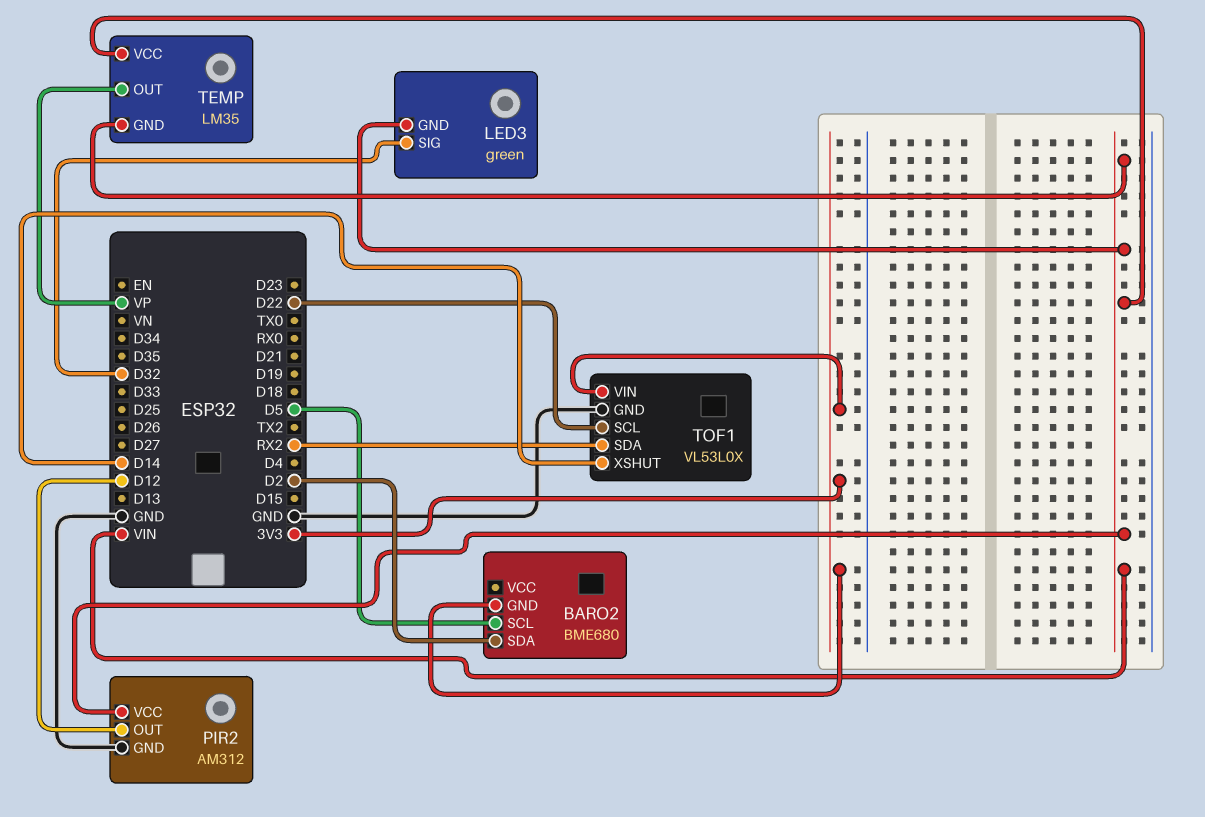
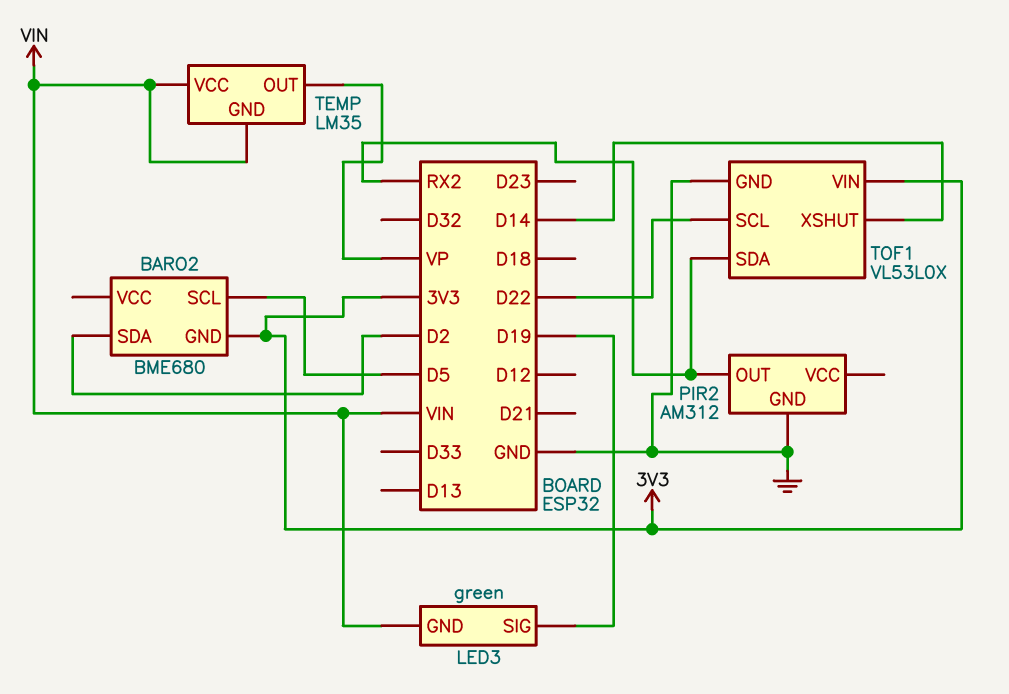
LED3 pin SIG: D32 -> D19
PIR2 pin OUT: D12 -> RX2
PIR2 pin VCC: VIN -> none

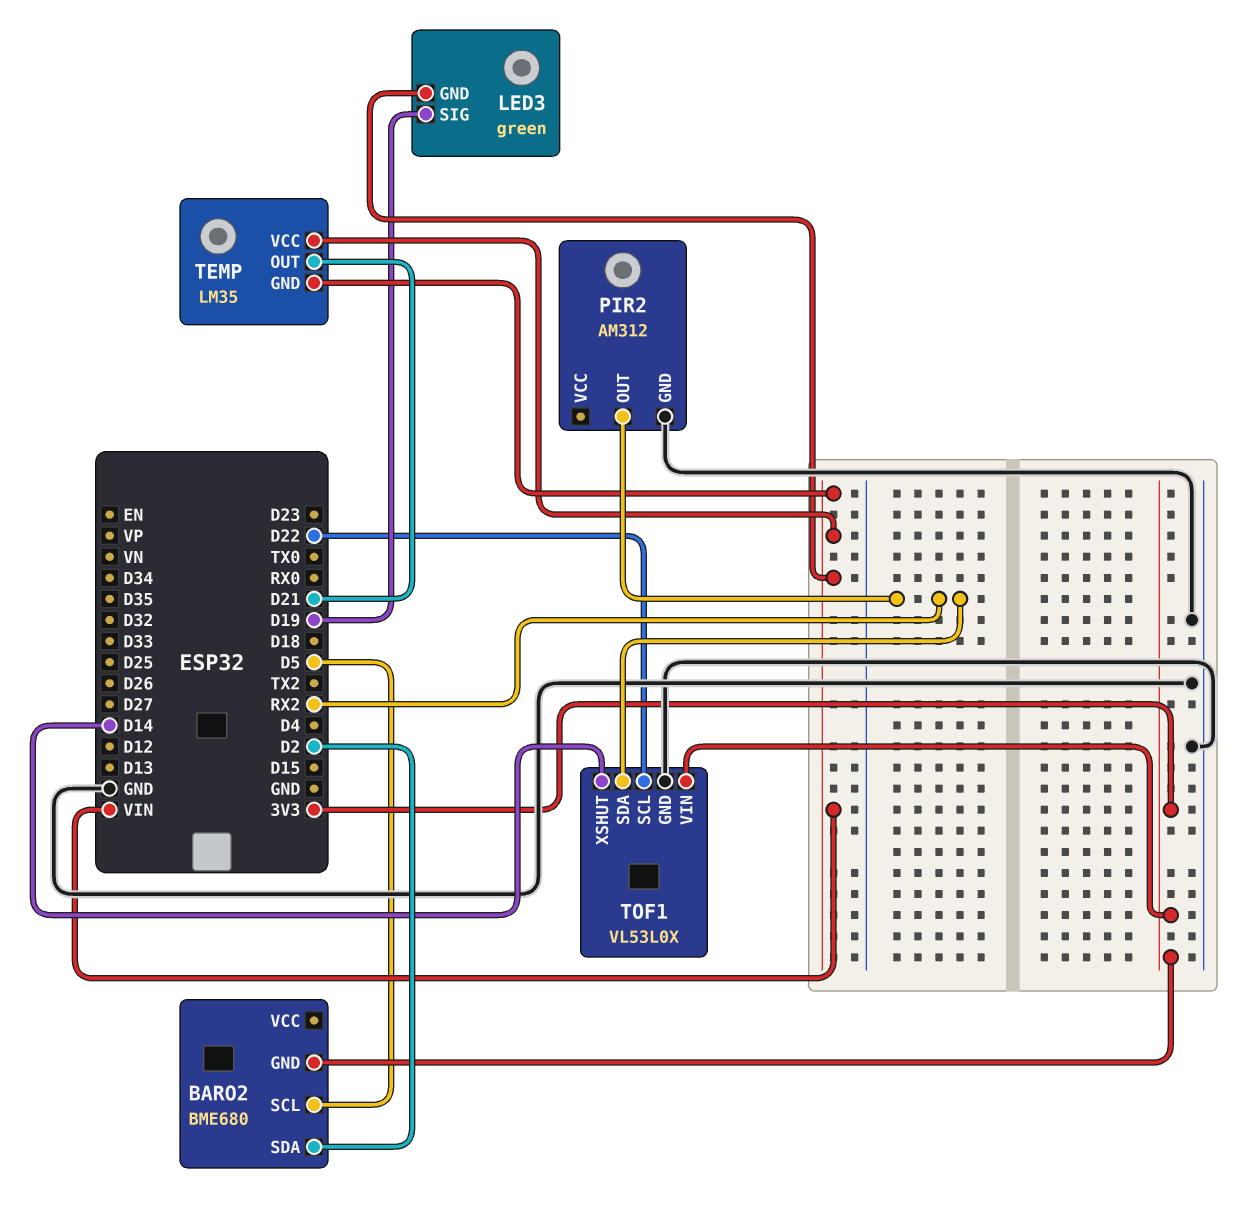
TEMP pin OUT: VP -> D21

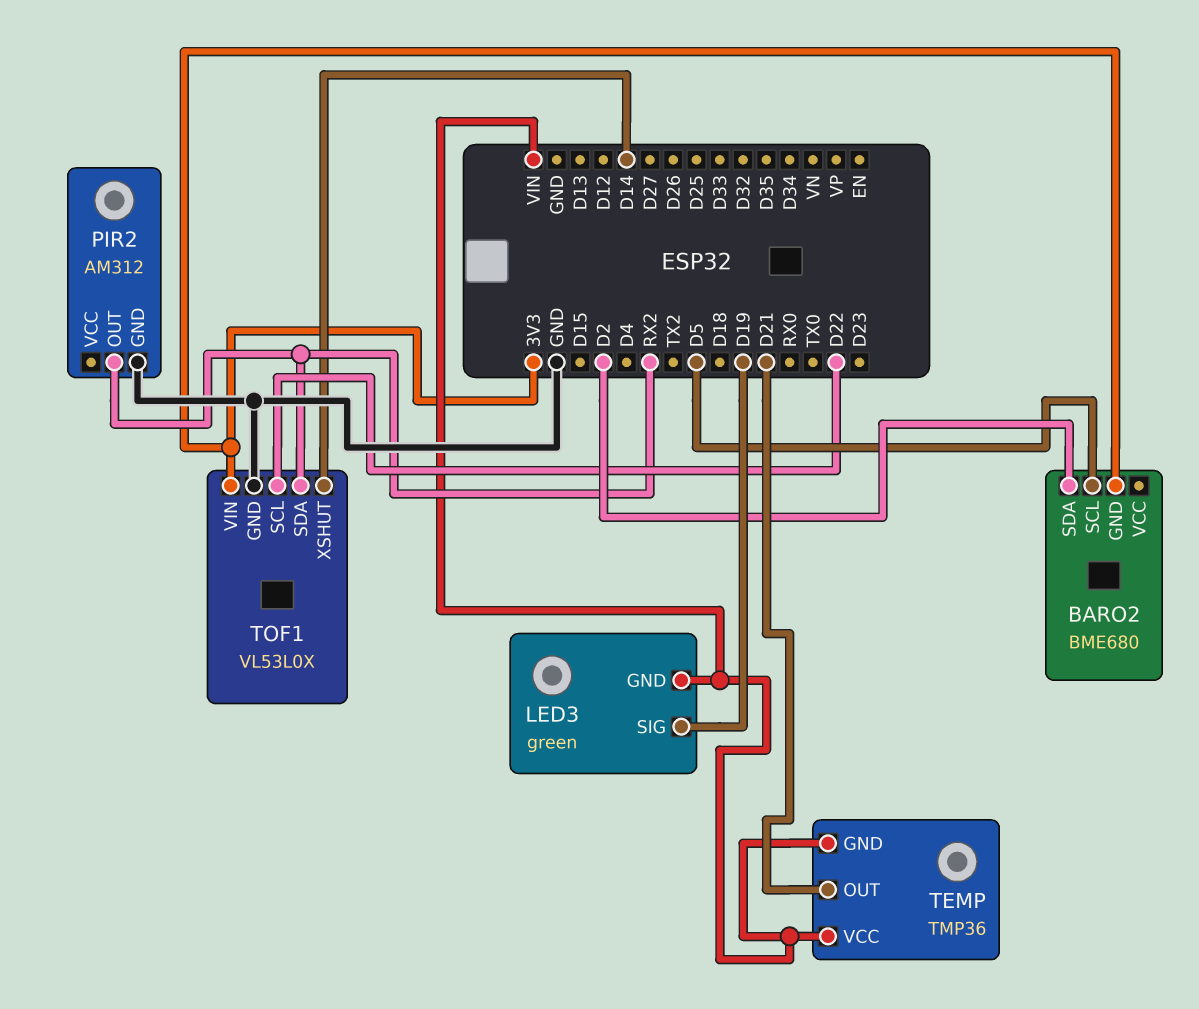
TEMP: LM35 -> TMP36

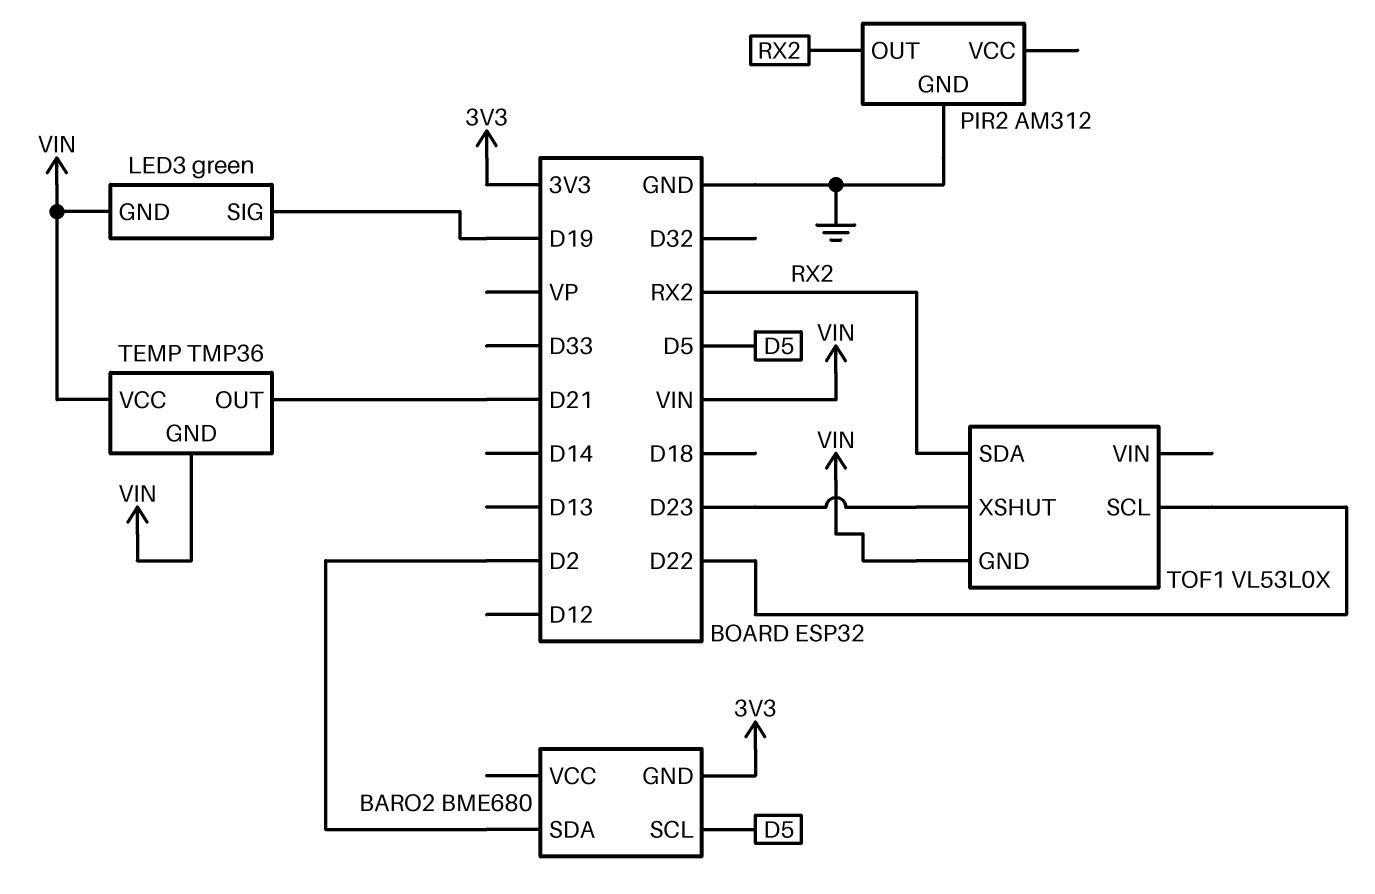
TOF1 pin GND: GND -> VIN
TOF1 pin VIN: 3V3 -> none
TOF1 pin XSHUT: D14 -> D23

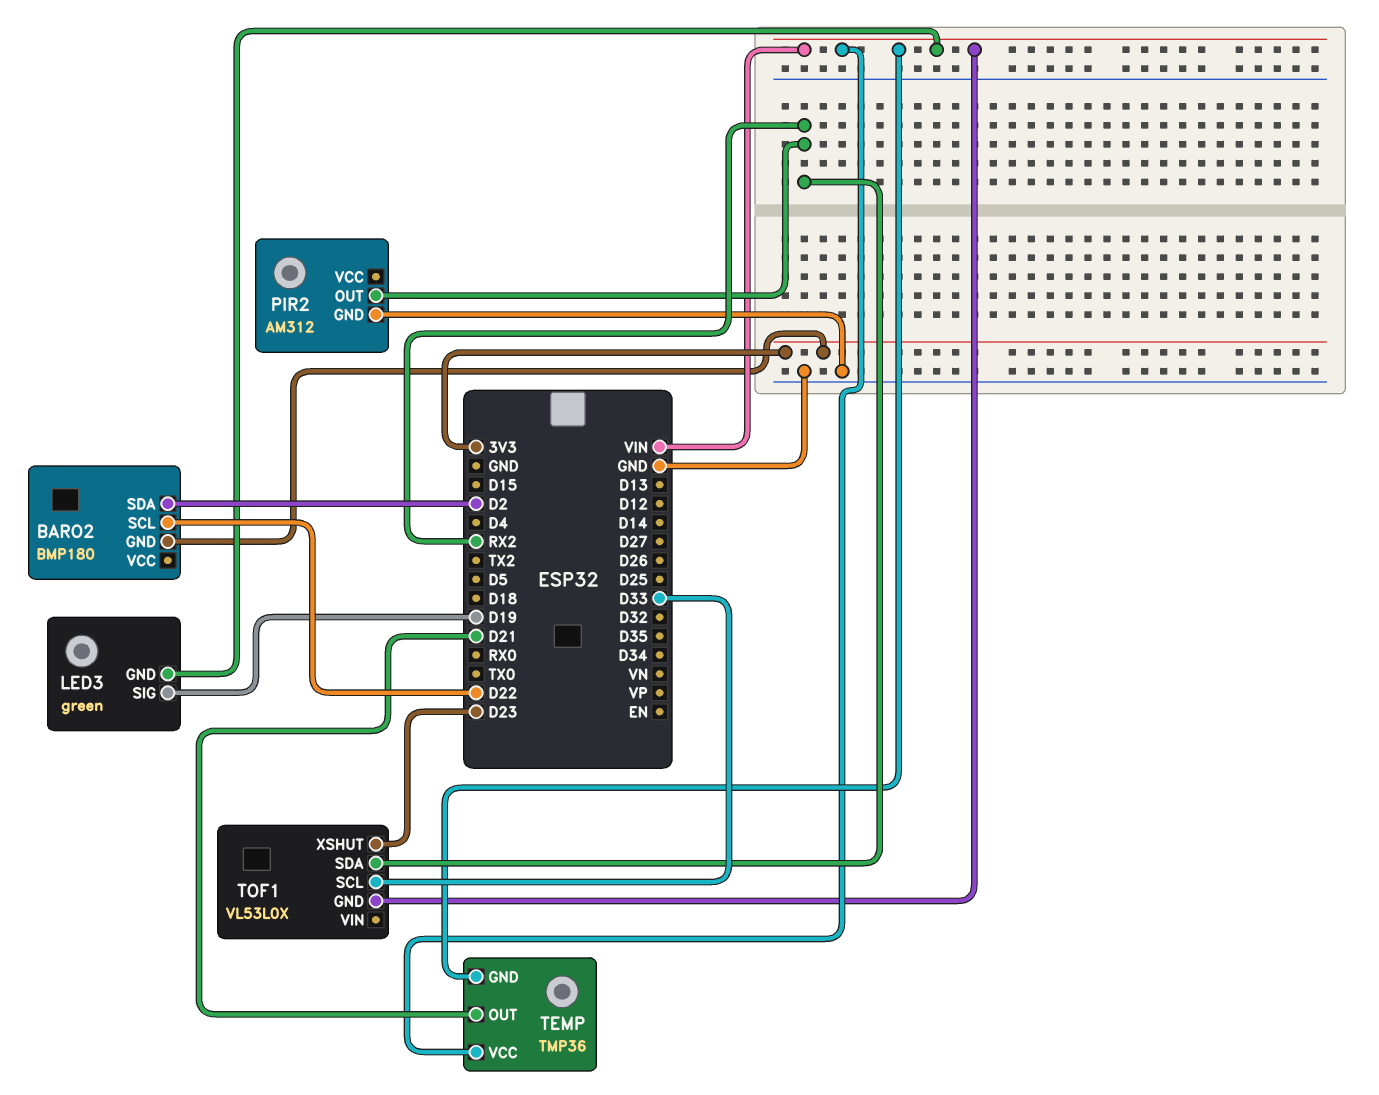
BARO2: BME680 -> BMP180
BARO2 pin SCL: D5 -> D22
TOF1 pin SCL: D22 -> D33

